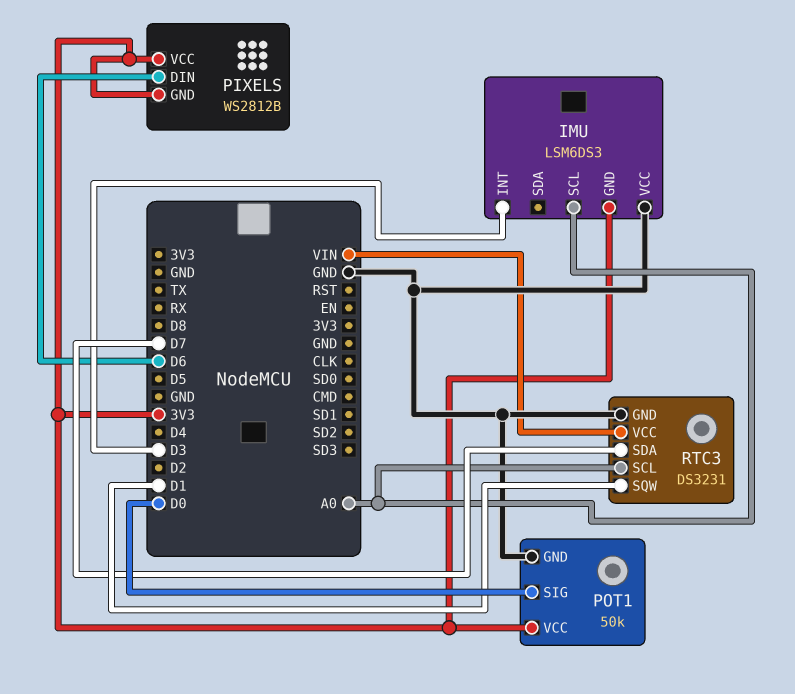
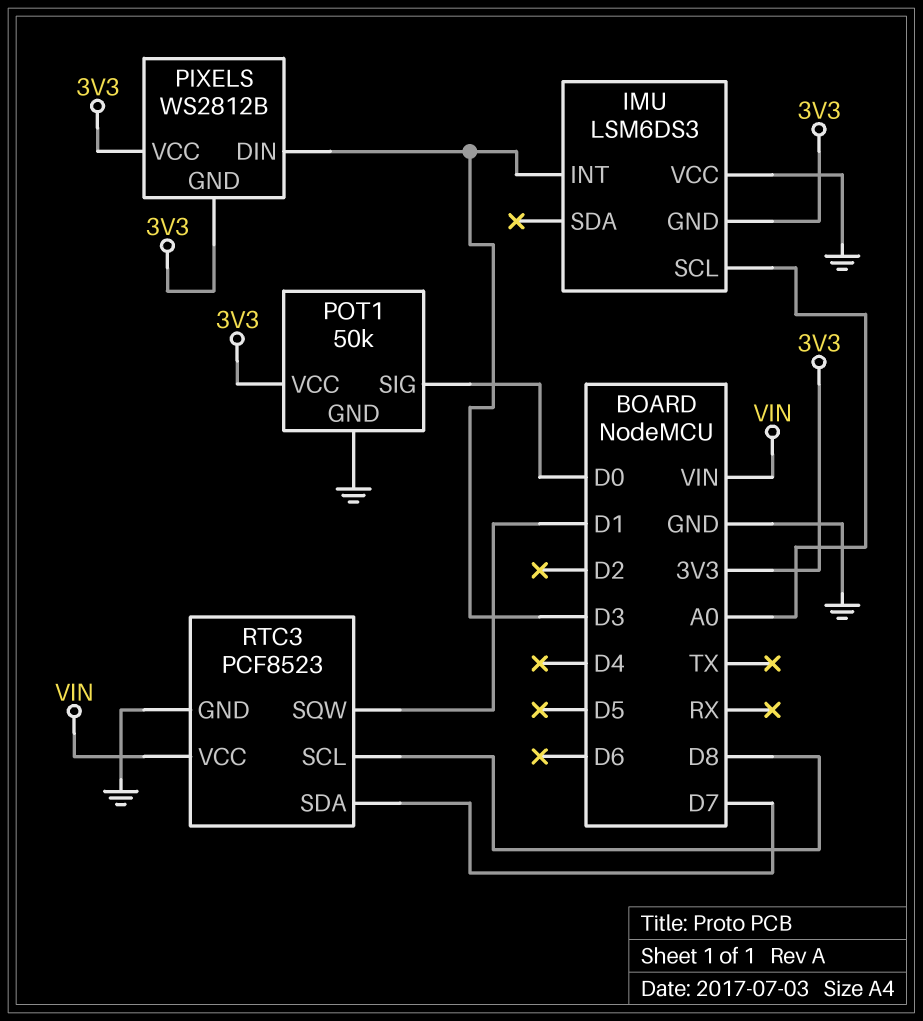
PIXELS pin DIN: D6 -> D3
RTC3: DS3231 -> PCF8523
RTC3 pin SCL: A0 -> D8

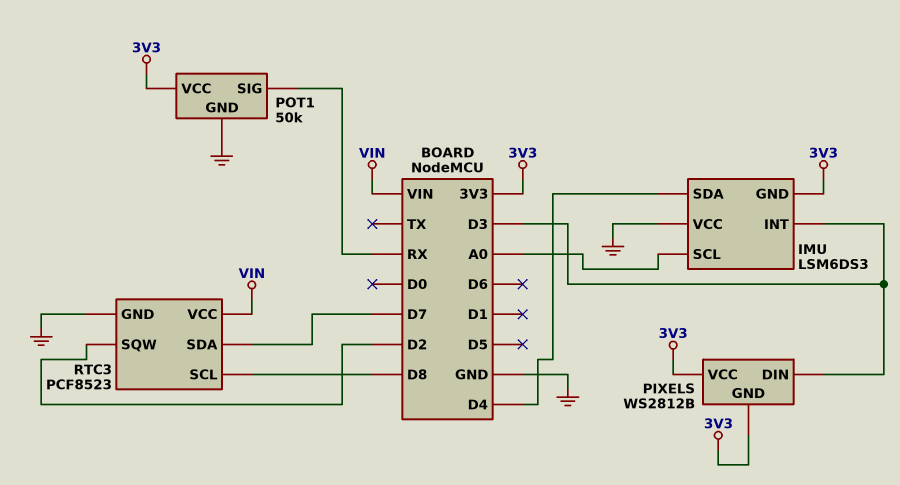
IMU pin SDA: none -> D4
POT1 pin SIG: D0 -> RX
RTC3 pin SQW: D1 -> D2

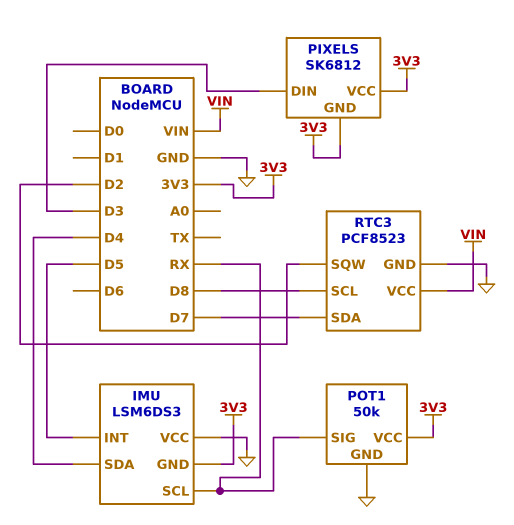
IMU pin INT: D3 -> D5
IMU pin SCL: A0 -> RX
PIXELS: WS2812B -> SK6812

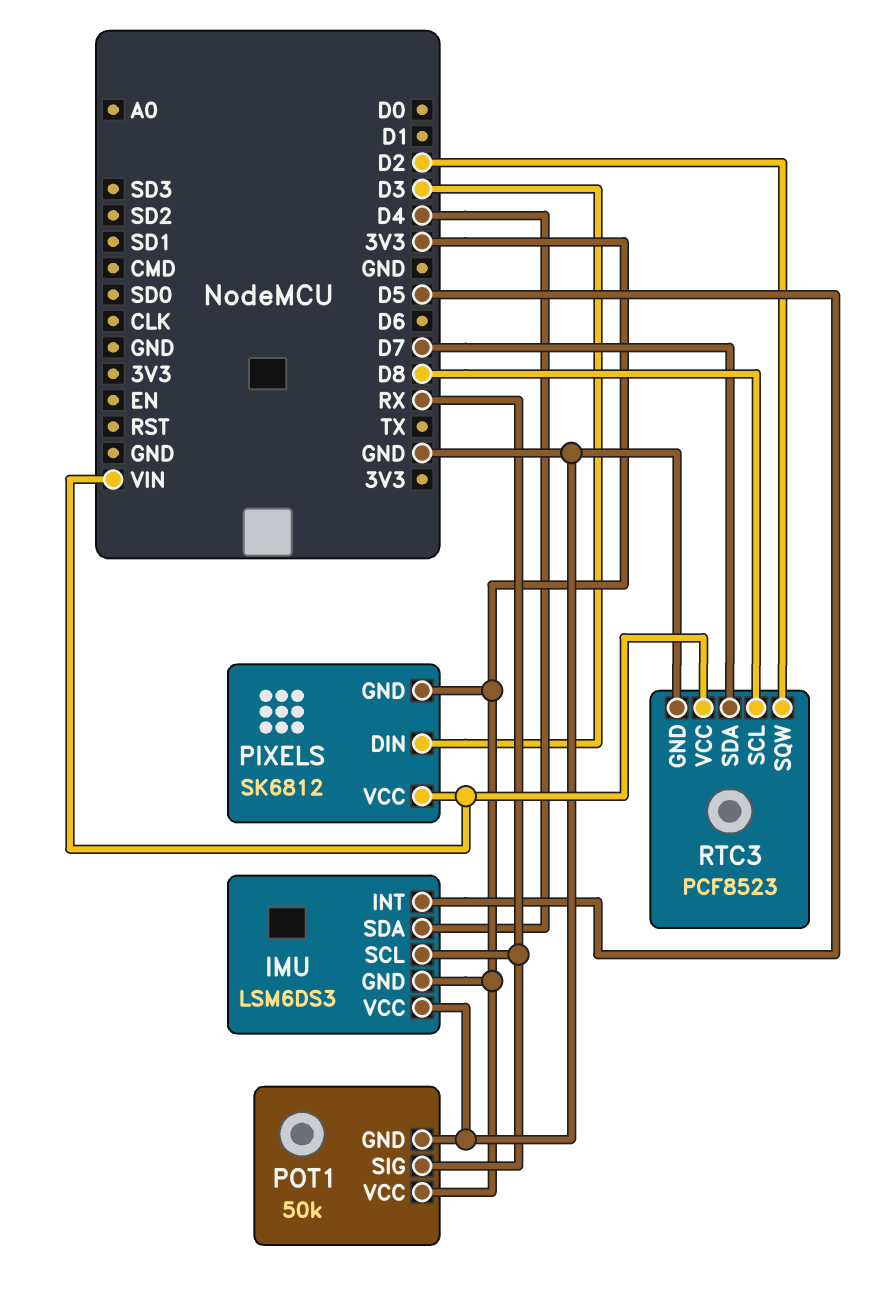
PIXELS pin VCC: 3V3 -> VIN

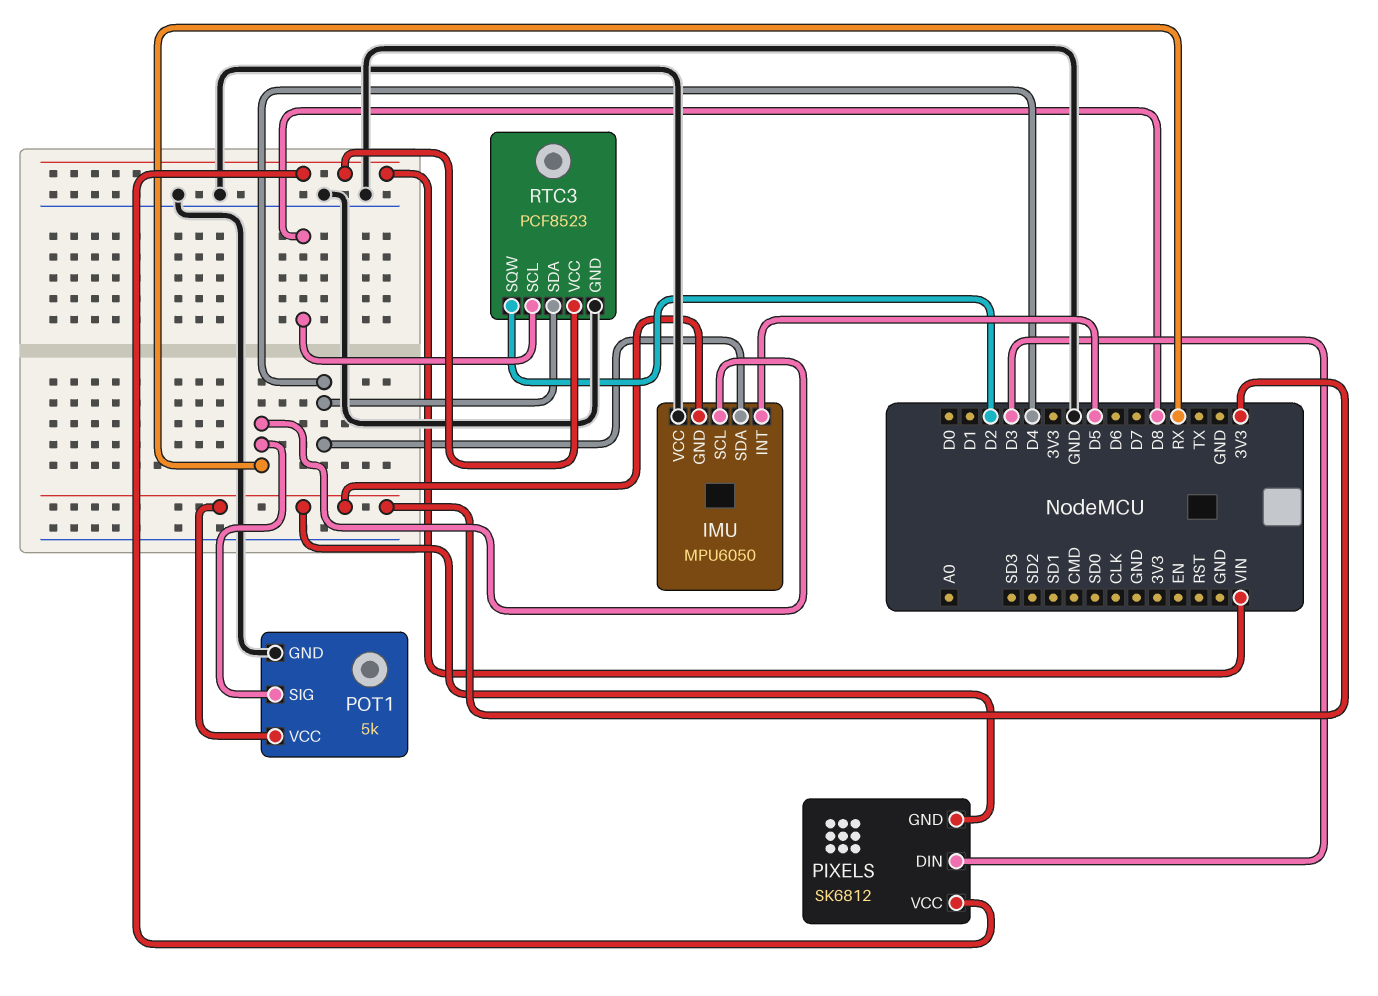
IMU: LSM6DS3 -> MPU6050
POT1: 50k -> 5k
RTC3 pin SDA: D7 -> D4

